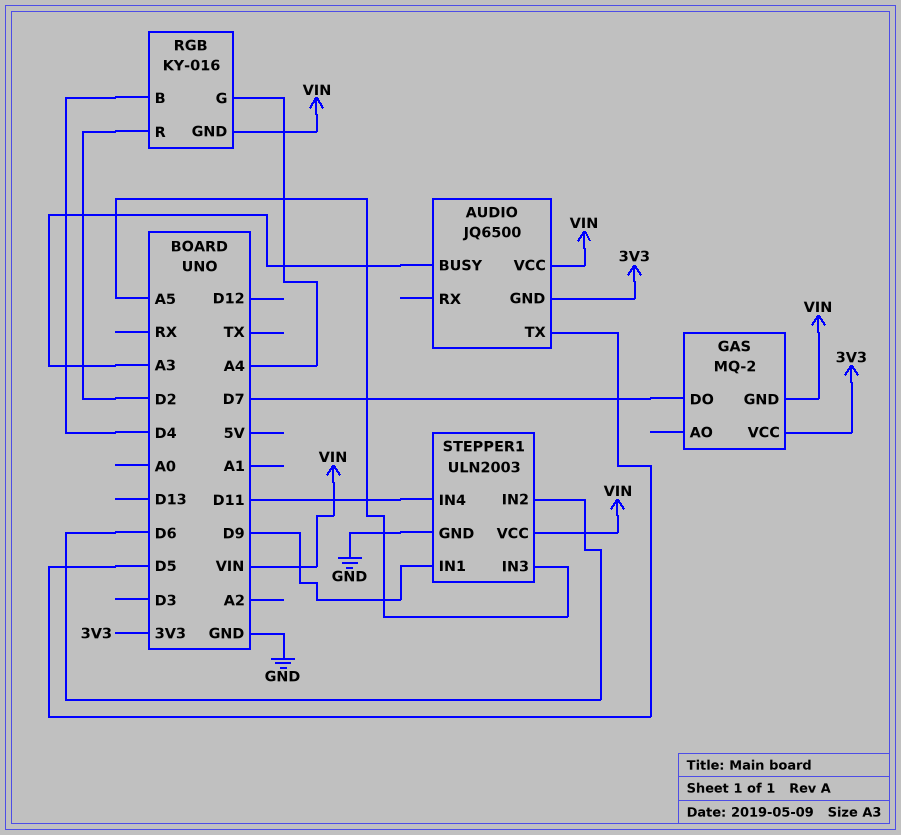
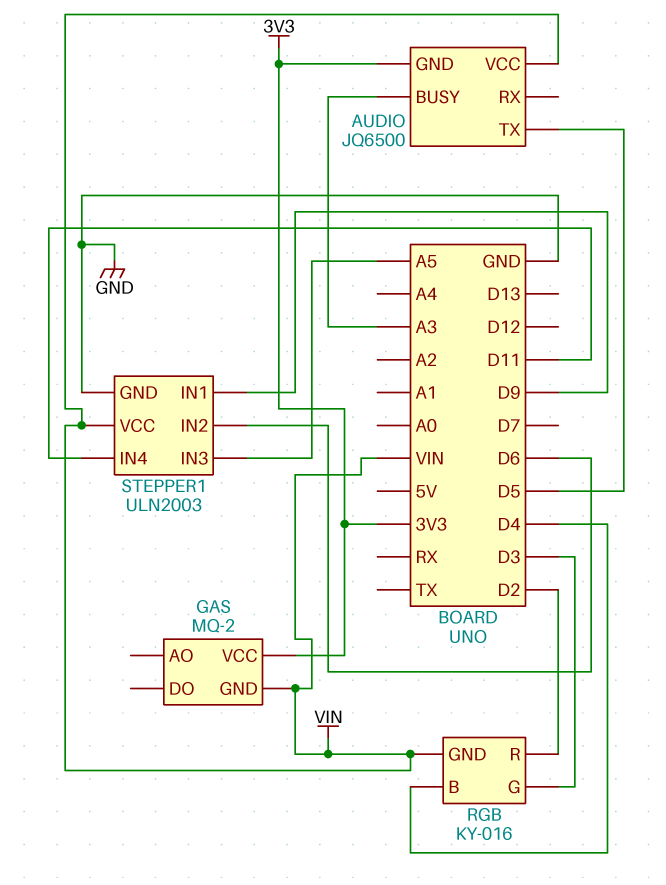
GAS pin DO: D7 -> none
RGB pin G: A4 -> D3

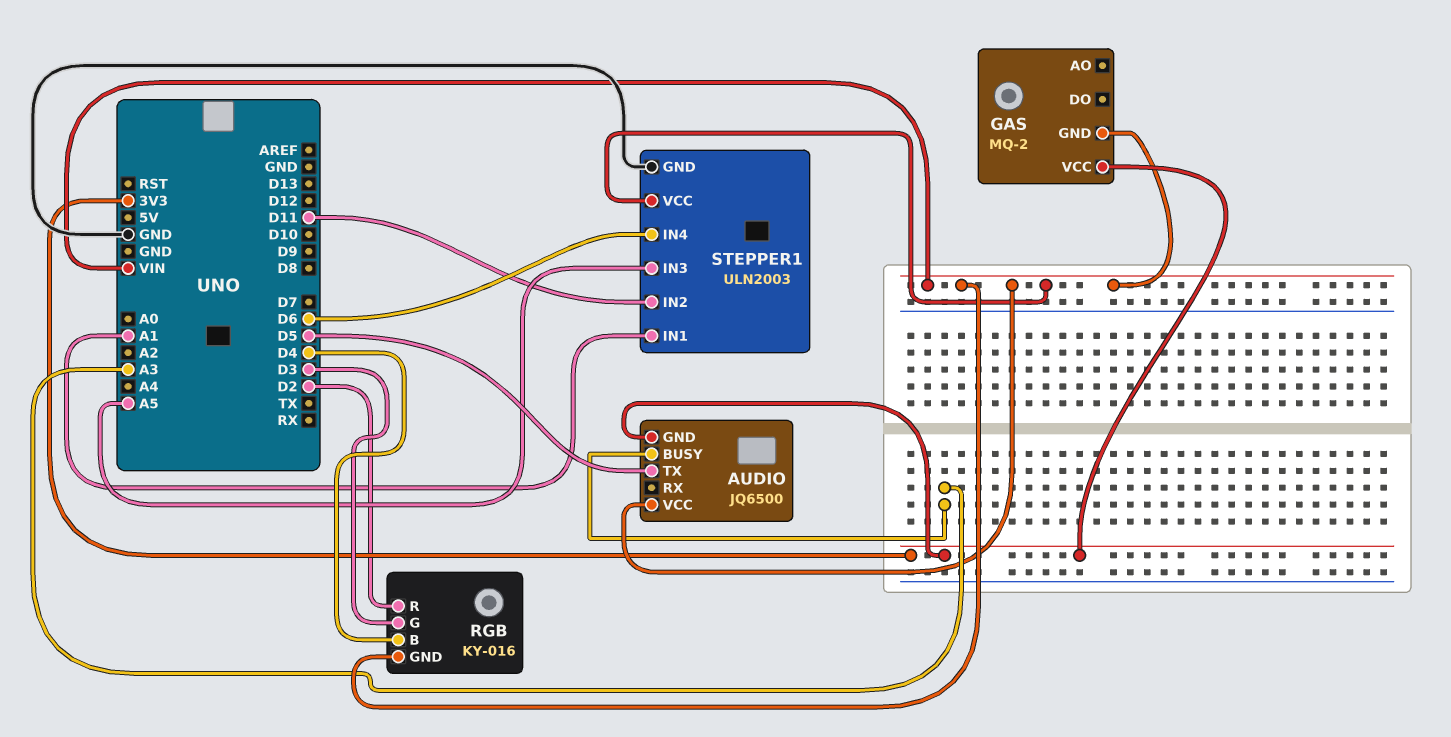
STEPPER1 pin IN1: D9 -> A1
STEPPER1 pin IN2: D6 -> D11
STEPPER1 pin IN4: D11 -> D6

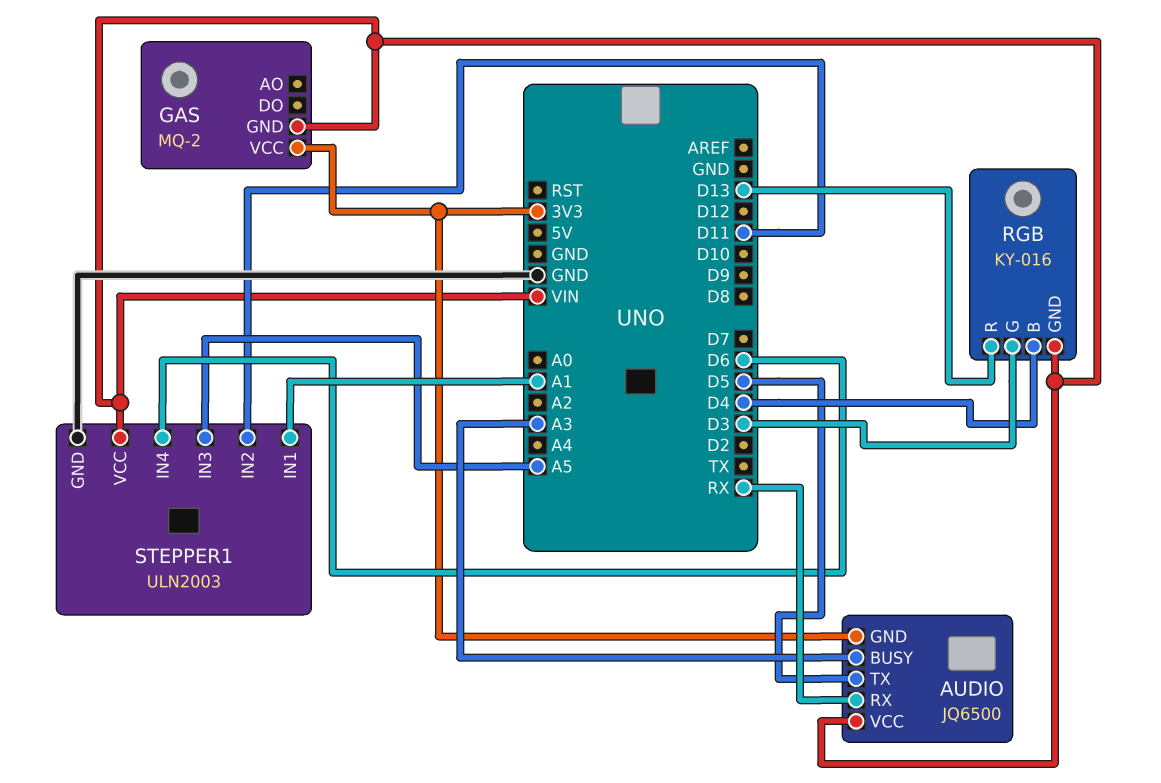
AUDIO pin RX: none -> RX
RGB pin R: D2 -> D13

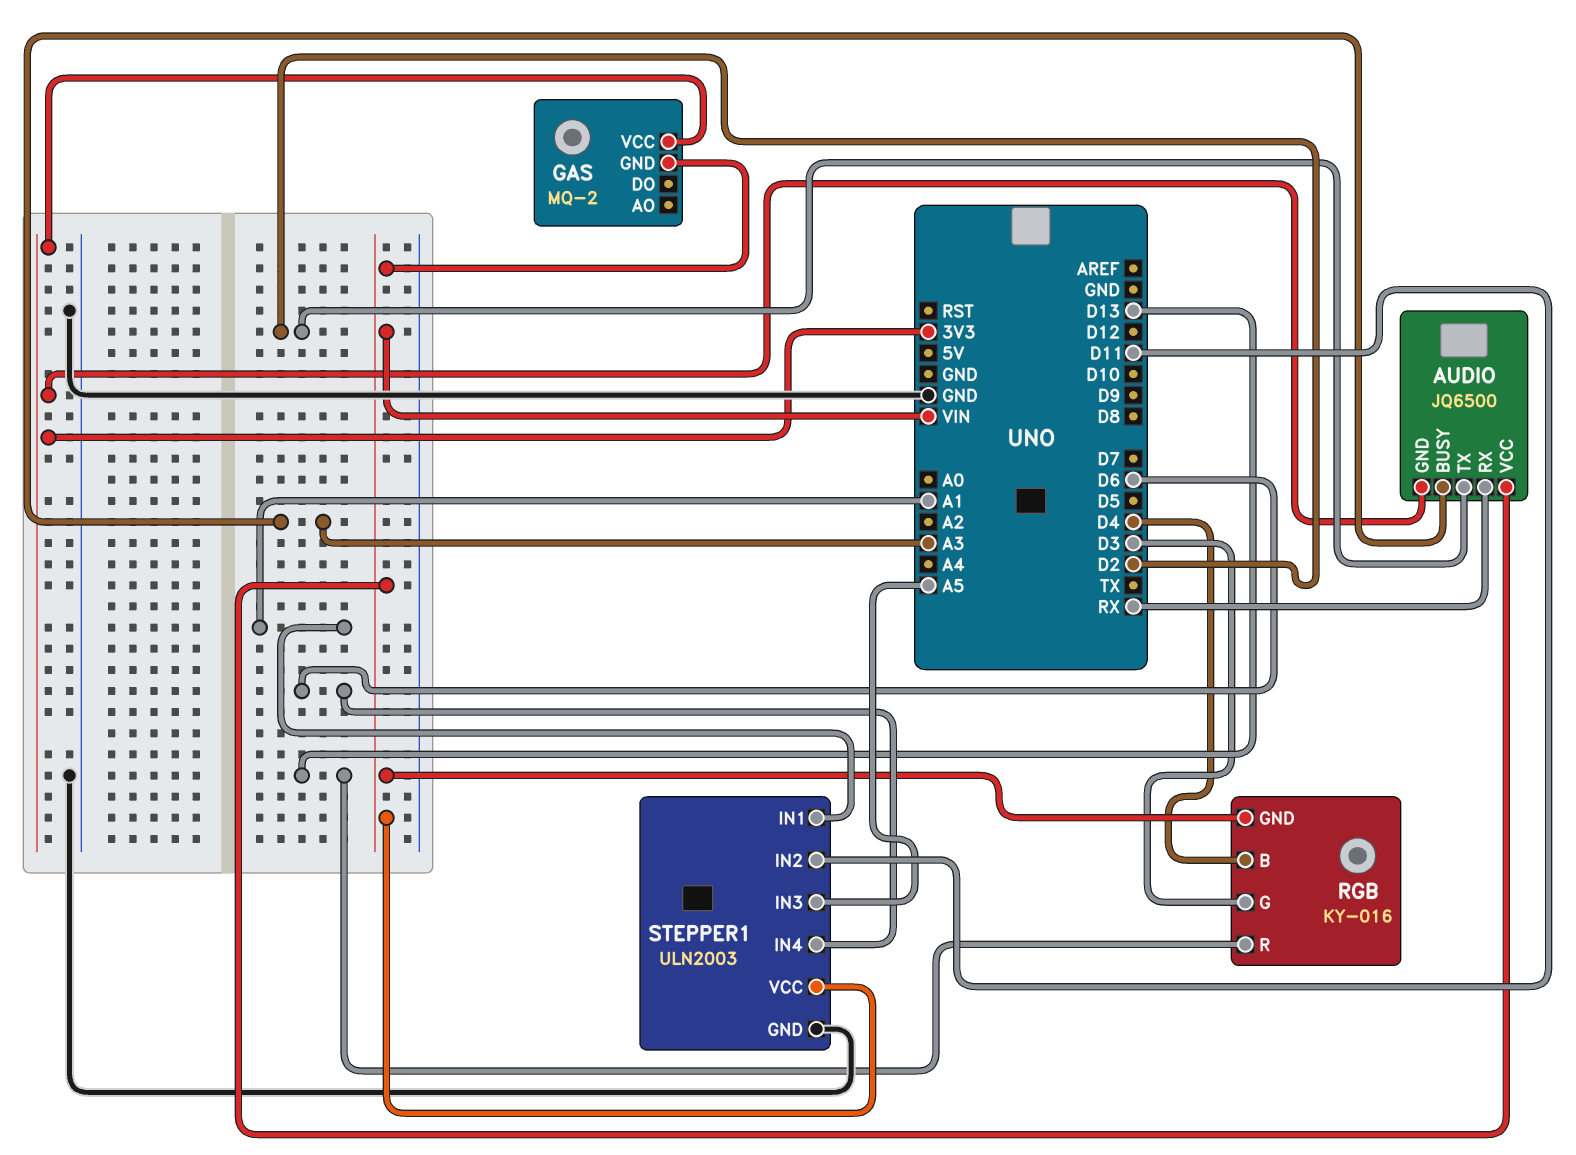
AUDIO pin TX: D5 -> D2

